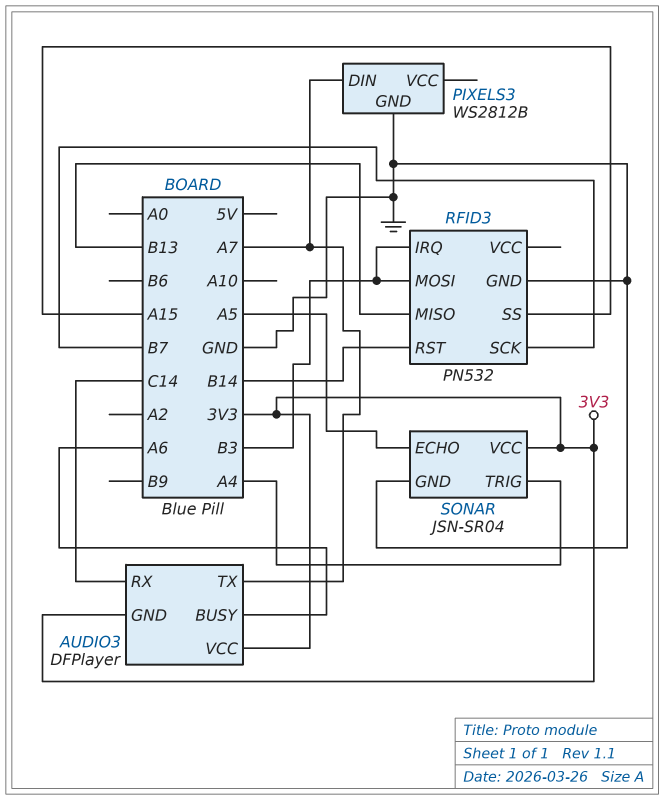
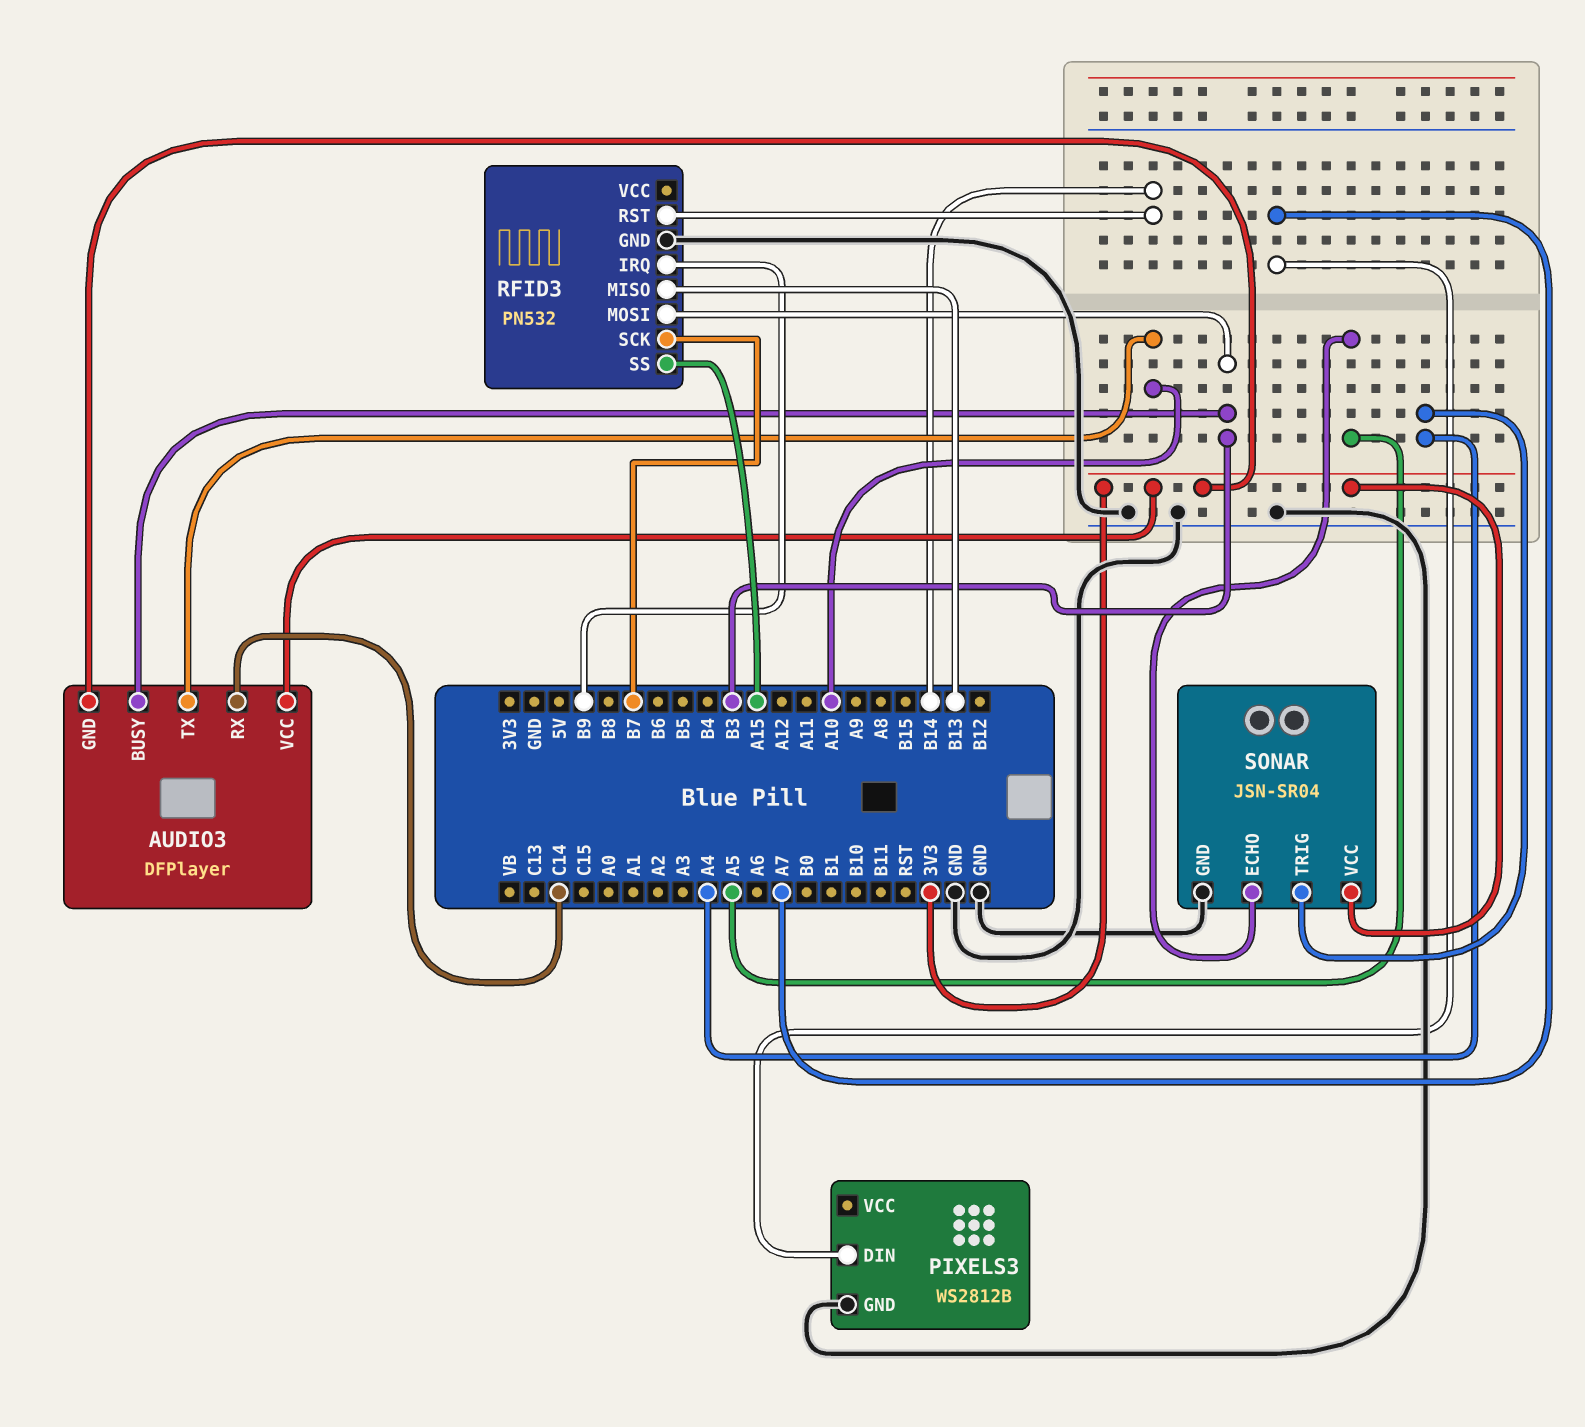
AUDIO3 pin BUSY: A6 -> B3
AUDIO3 pin TX: A7 -> A10
RFID3 pin IRQ: B3 -> B9

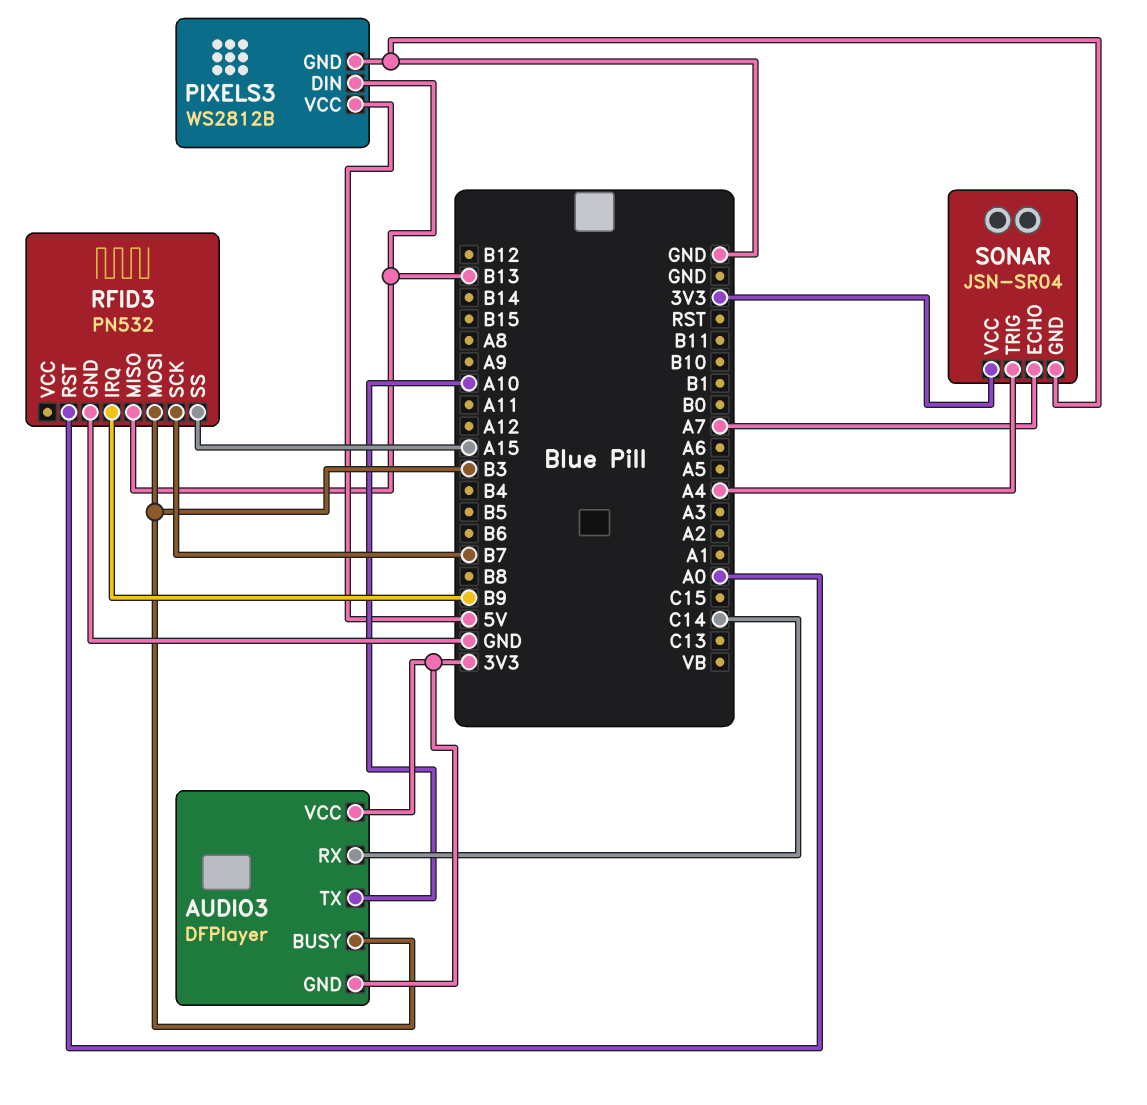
PIXELS3 pin DIN: A7 -> B13
PIXELS3 pin VCC: none -> 5V
RFID3 pin RST: B14 -> A0
SONAR pin ECHO: A5 -> A7

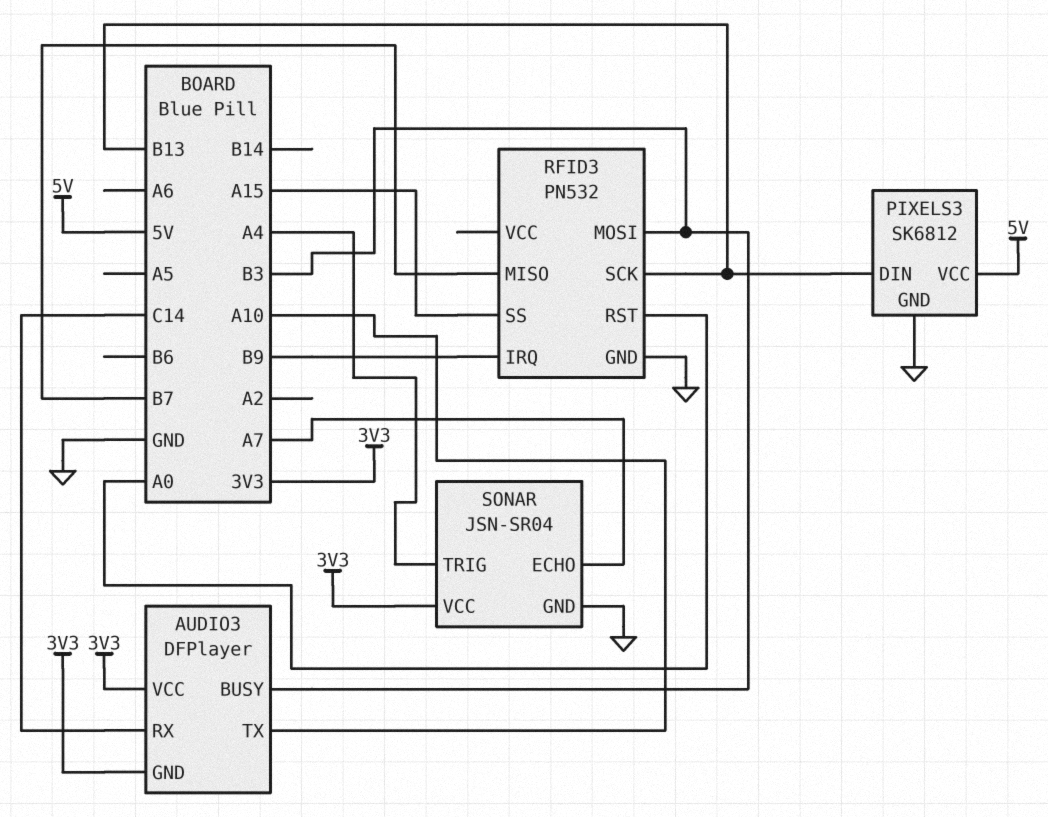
PIXELS3: WS2812B -> SK6812
RFID3 pin MISO: B13 -> B7
RFID3 pin SCK: B7 -> B13

